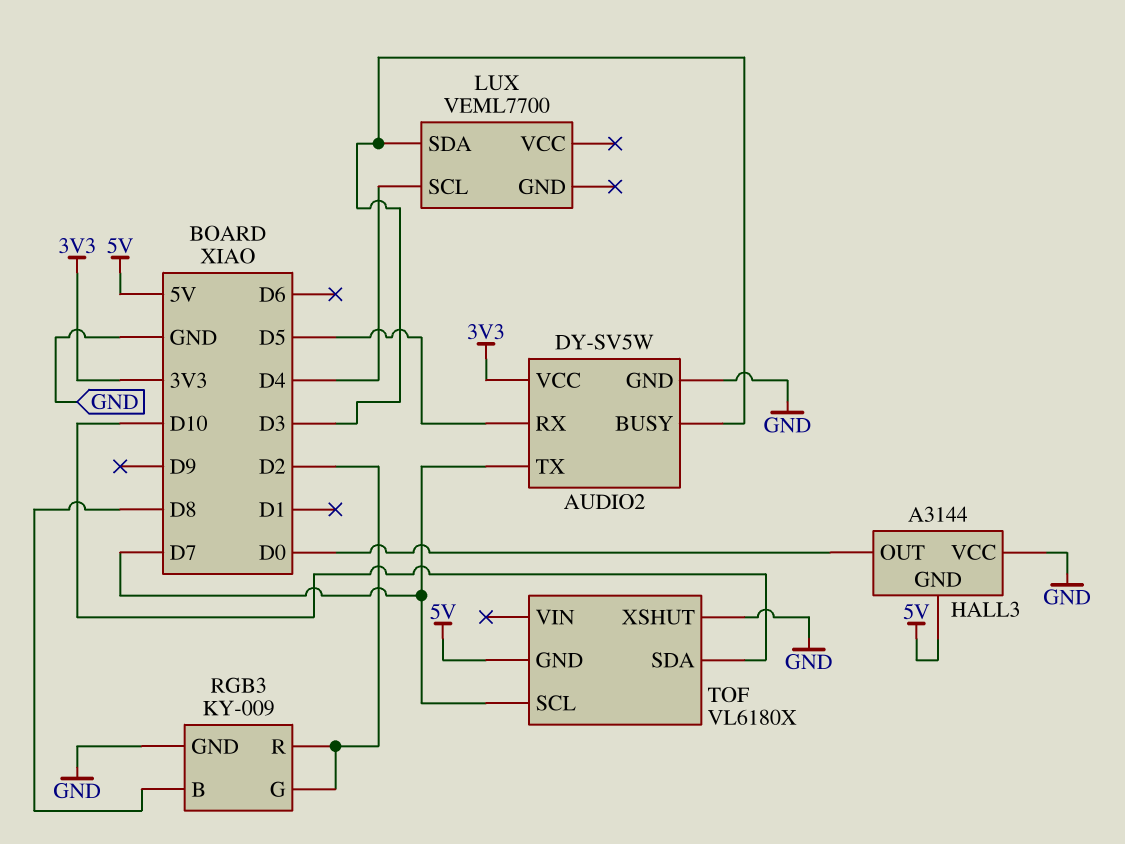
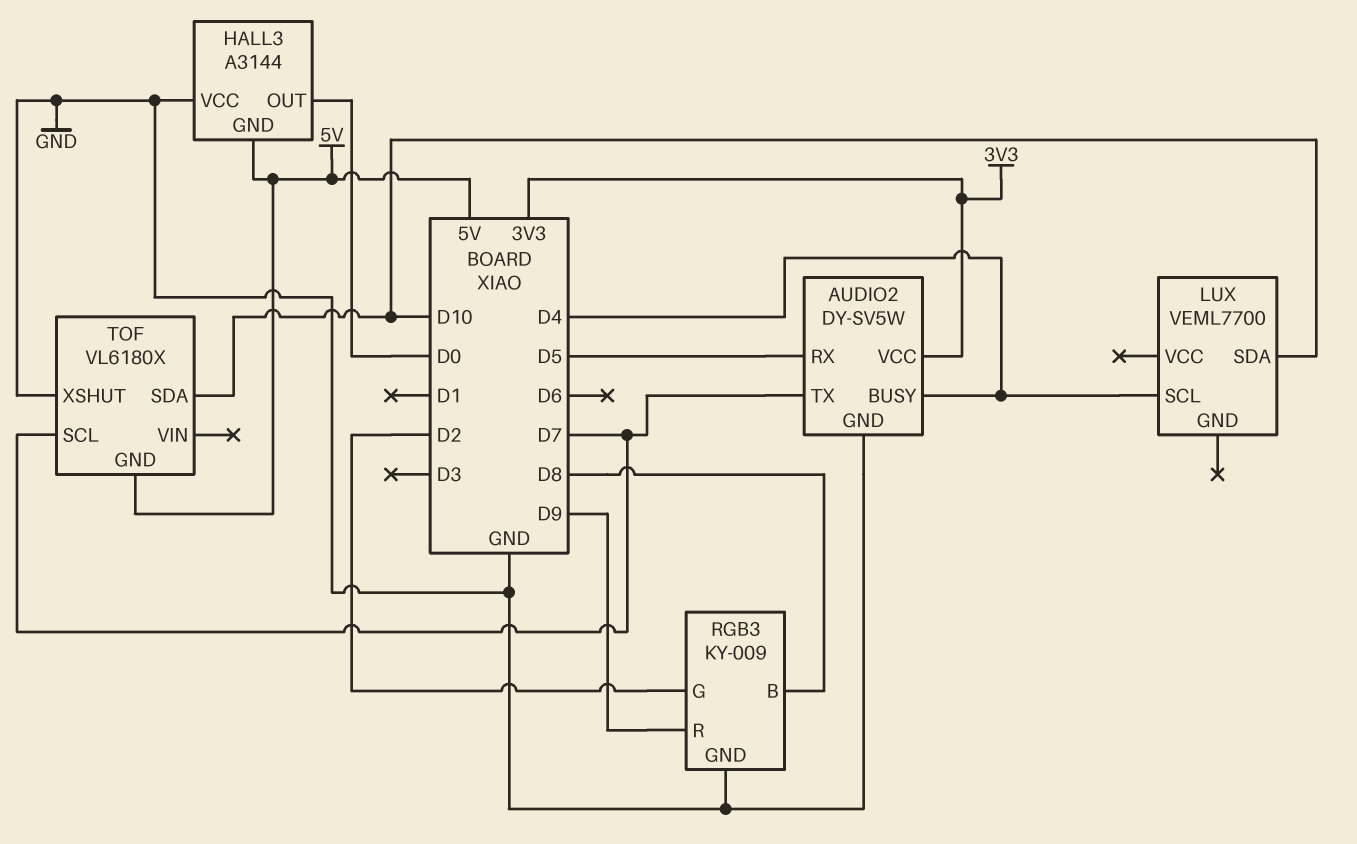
AUDIO2 pin BUSY: D3 -> D4
LUX pin SDA: D3 -> D10
RGB3 pin R: D2 -> D9

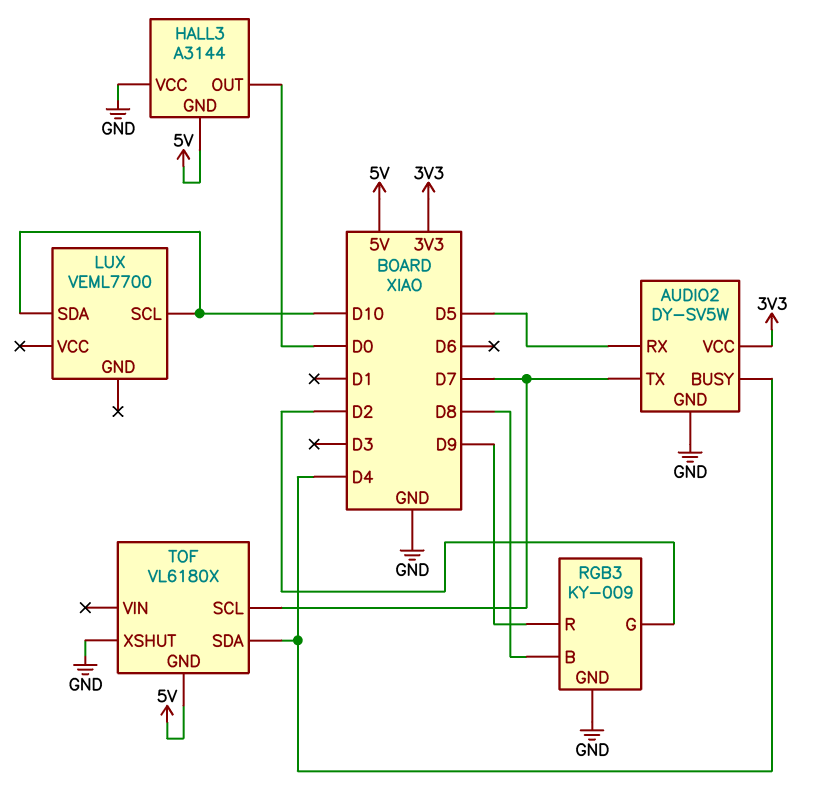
LUX pin SCL: D4 -> D10
TOF pin SDA: D10 -> D4

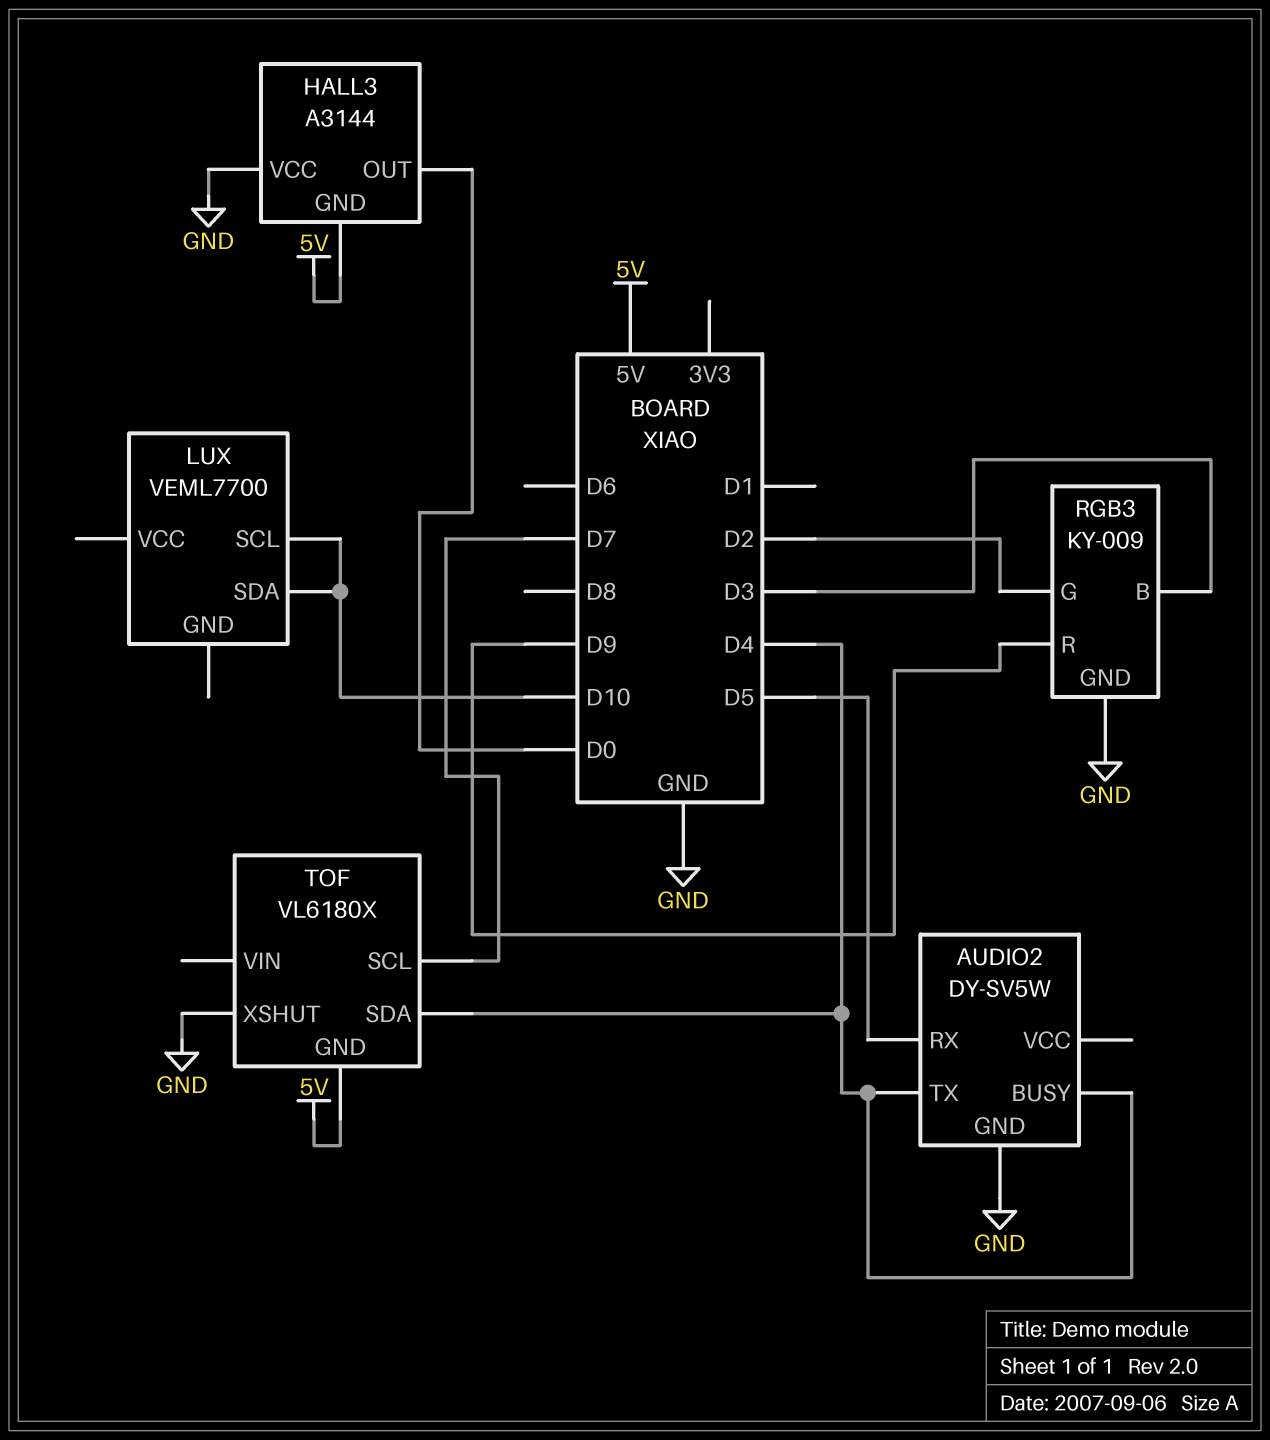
AUDIO2 pin TX: D7 -> D4
AUDIO2 pin VCC: 3V3 -> none
RGB3 pin B: D8 -> D3

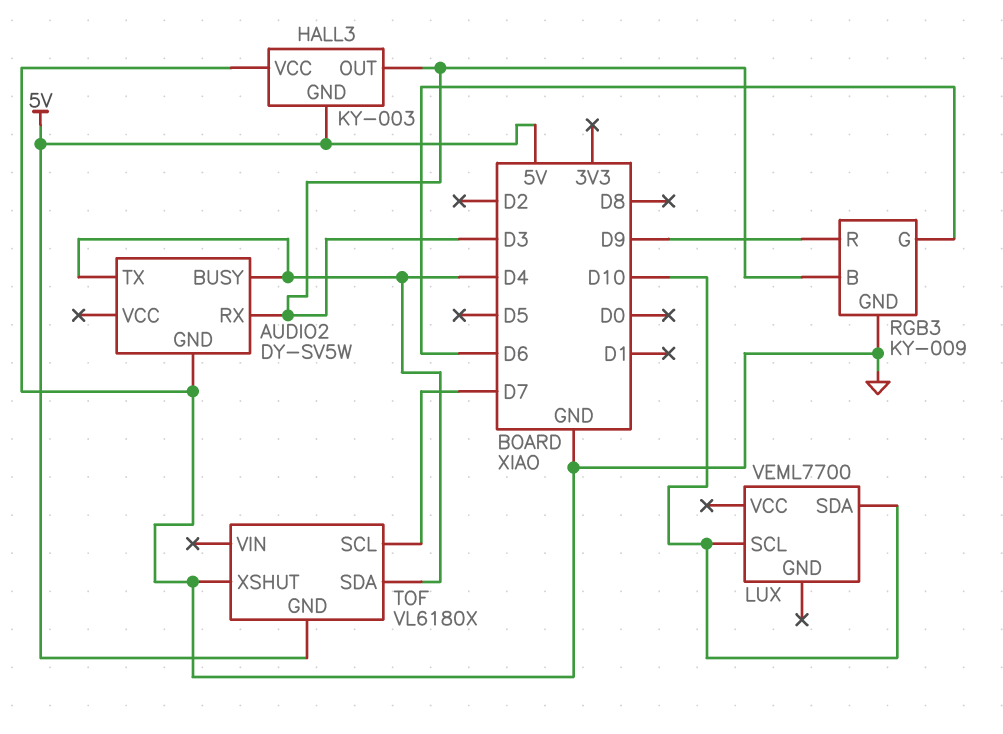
AUDIO2 pin RX: D5 -> D3
HALL3: A3144 -> KY-003
HALL3 pin OUT: D0 -> D3
RGB3 pin G: D2 -> D6

